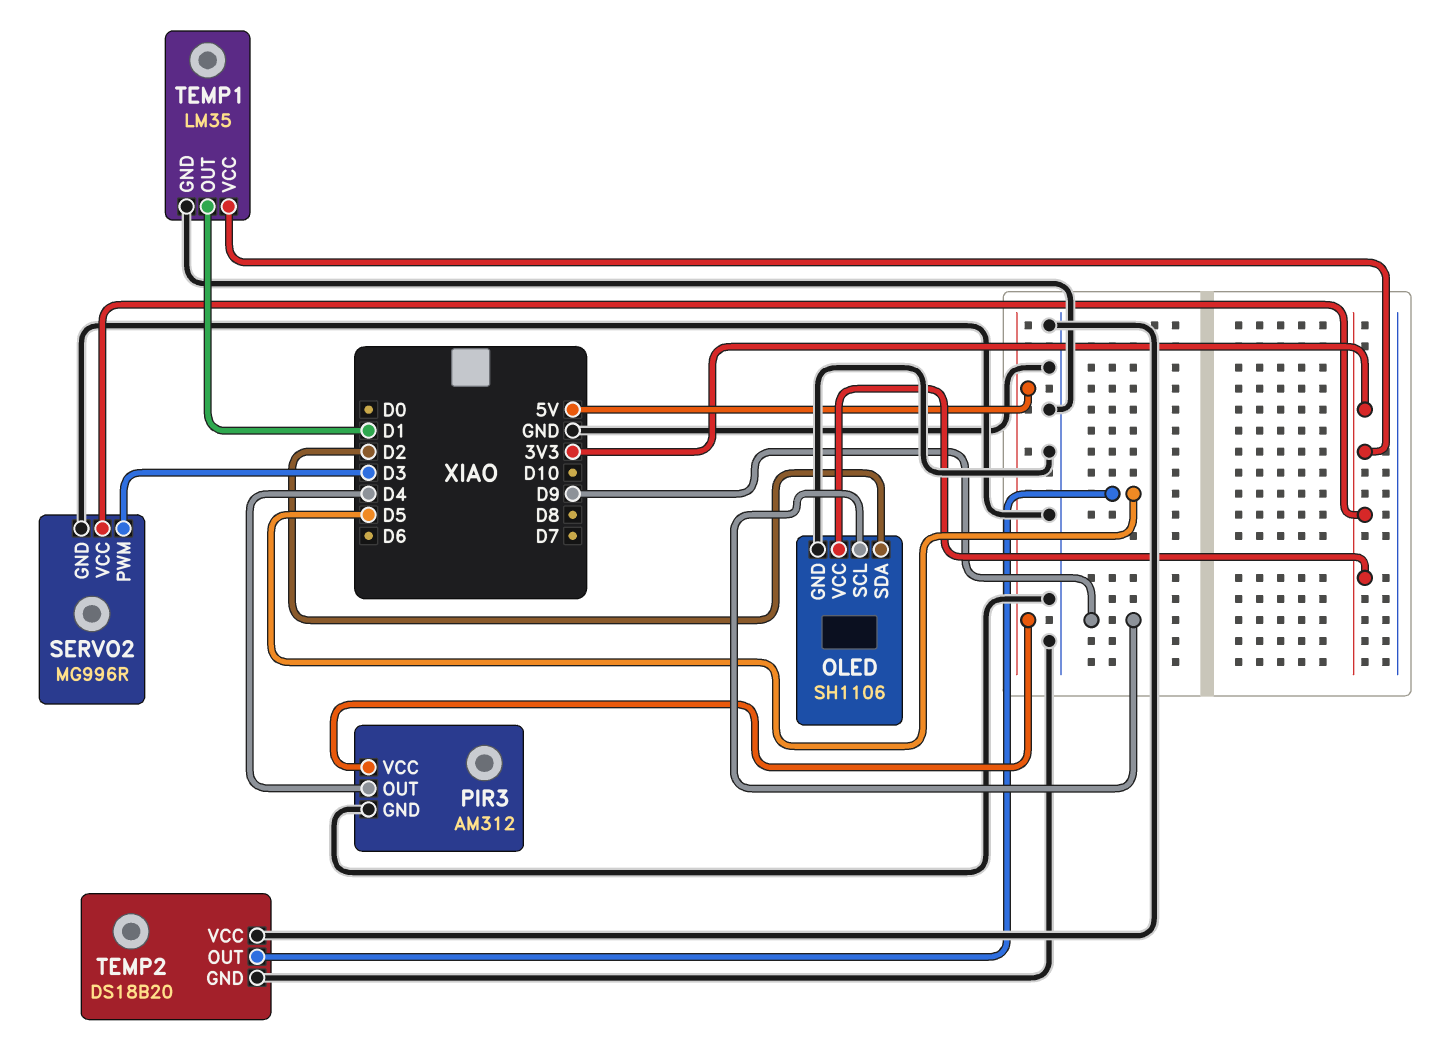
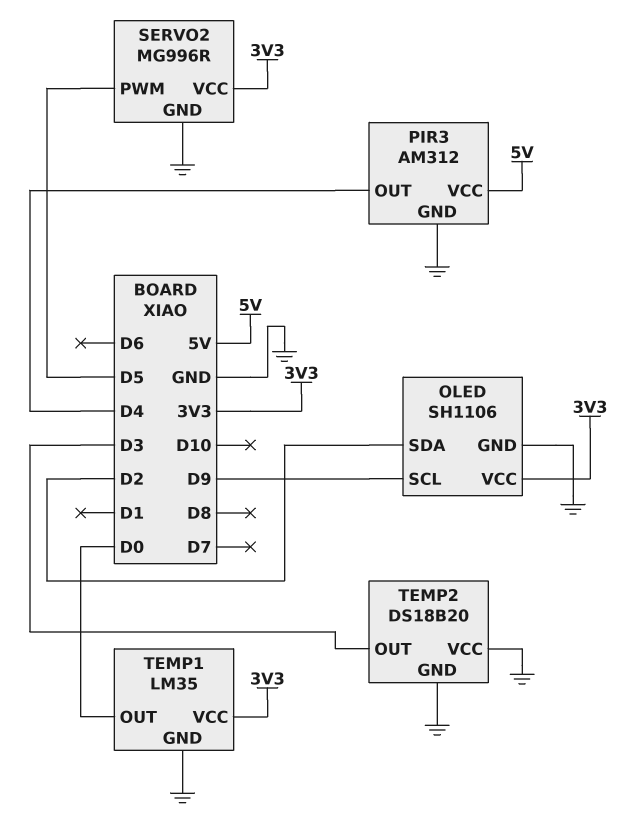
SERVO2 pin PWM: D3 -> D5
TEMP1 pin OUT: D1 -> D0
TEMP2 pin OUT: D5 -> D3

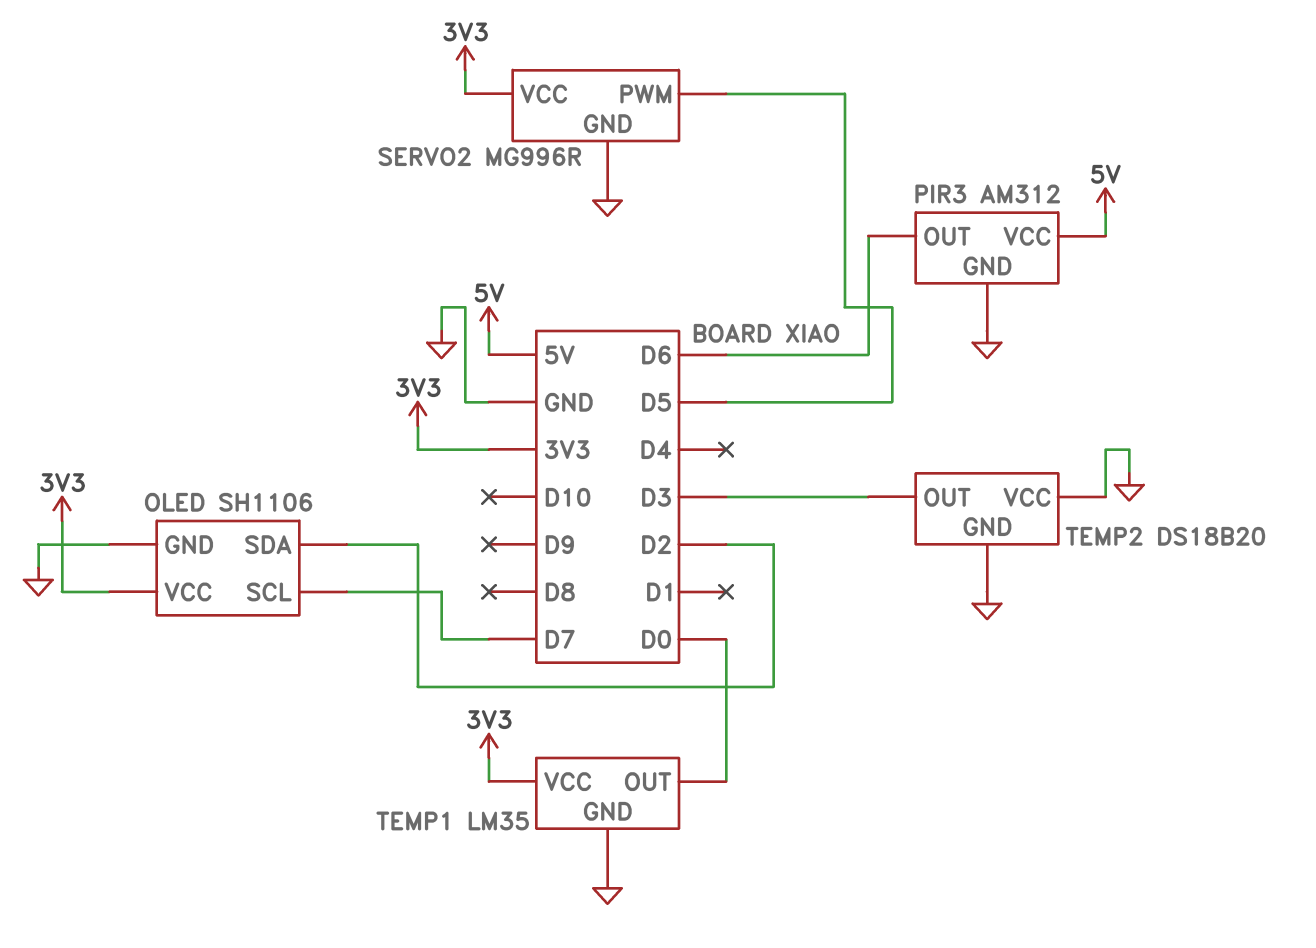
OLED pin SCL: D9 -> D7
PIR3 pin OUT: D4 -> D6

